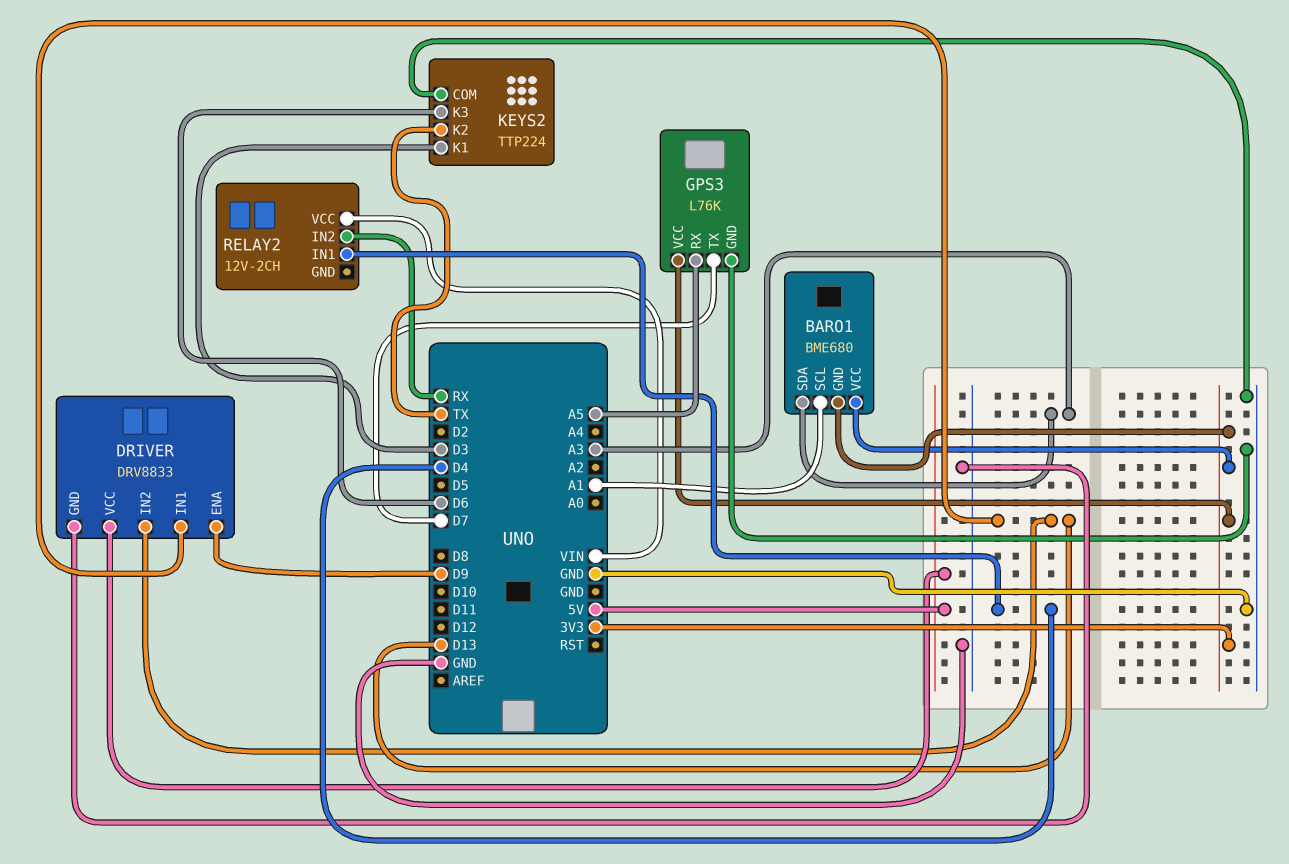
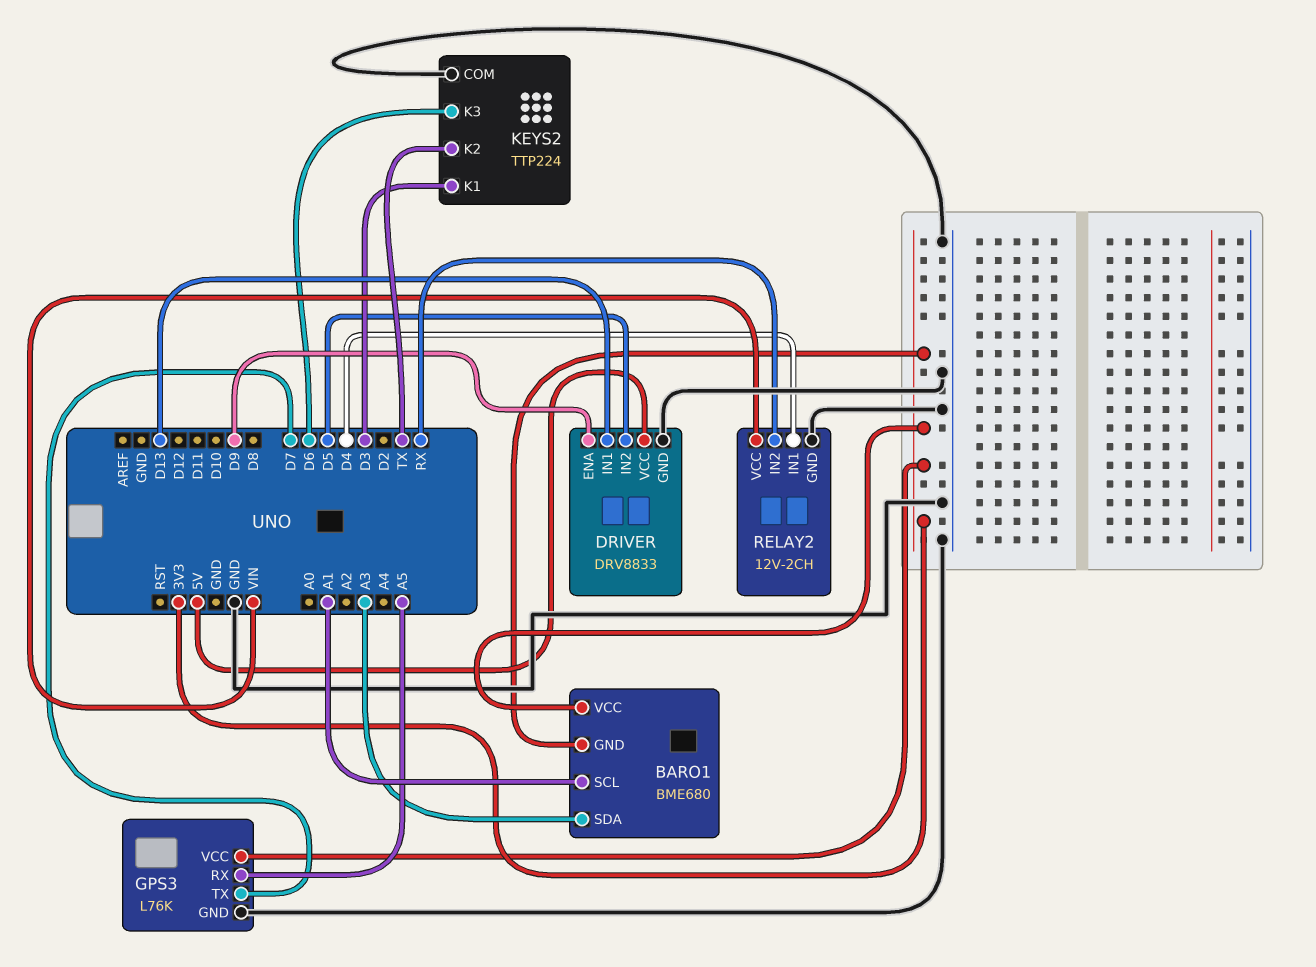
DRIVER pin IN2: D13 -> D5
RELAY2 pin GND: none -> GND

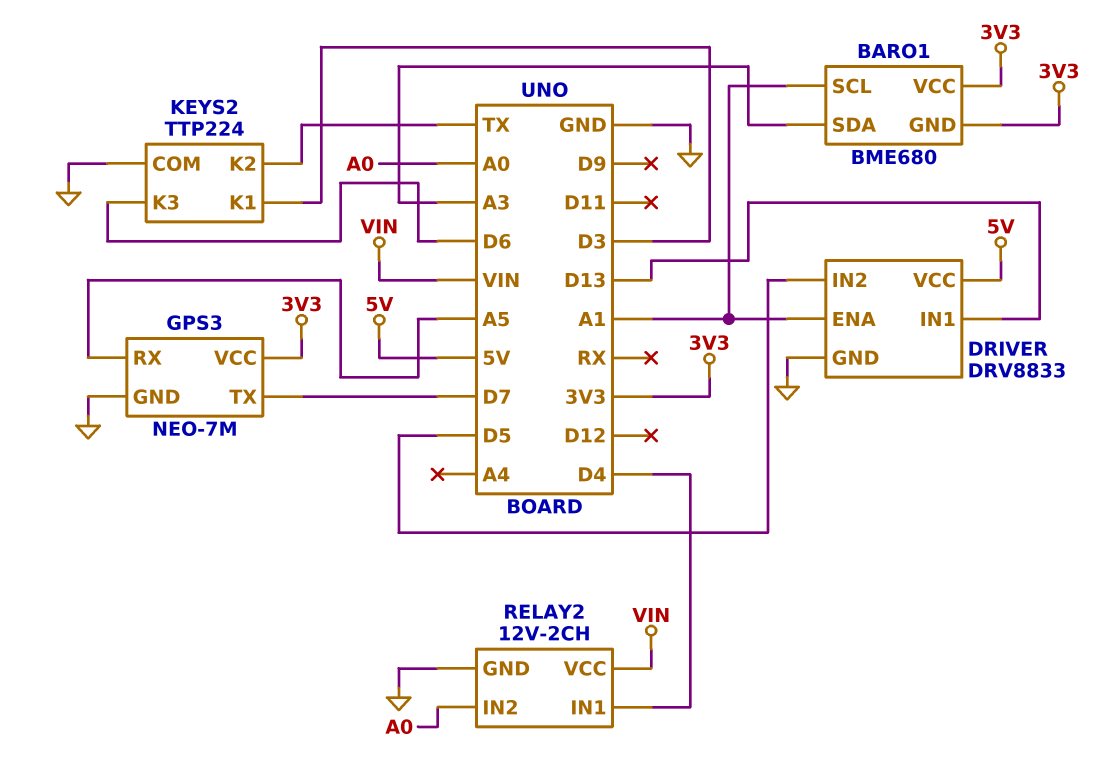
DRIVER pin ENA: D9 -> A1
GPS3: L76K -> NEO-7M
RELAY2 pin IN2: RX -> A0

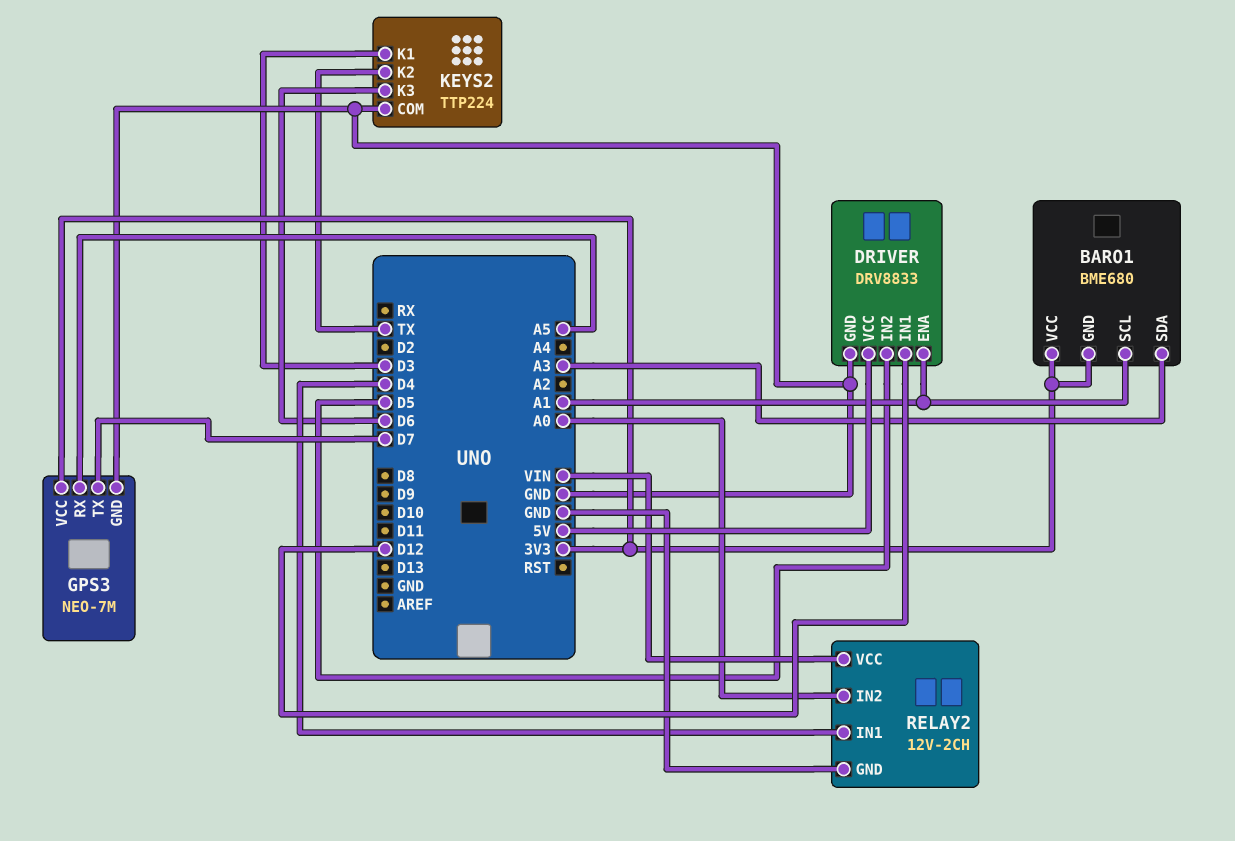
DRIVER pin IN1: D13 -> D12

